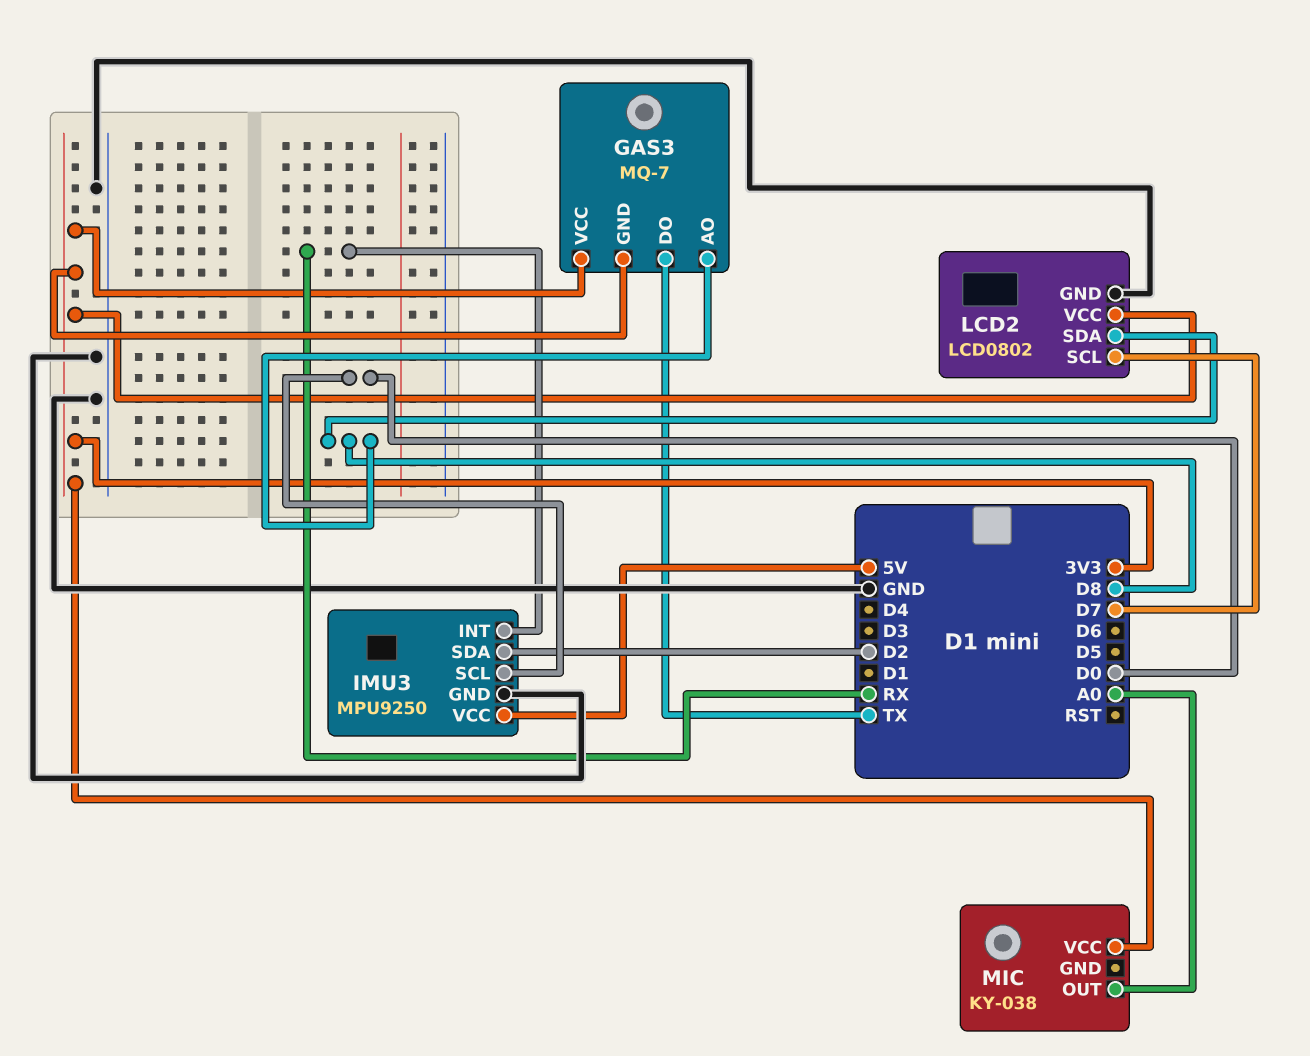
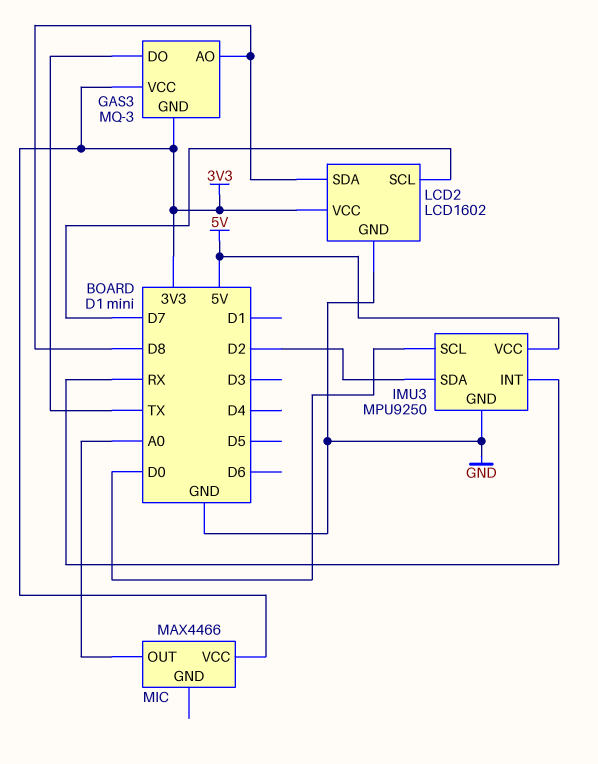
GAS3: MQ-7 -> MQ-3
LCD2: LCD0802 -> LCD1602
MIC: KY-038 -> MAX4466

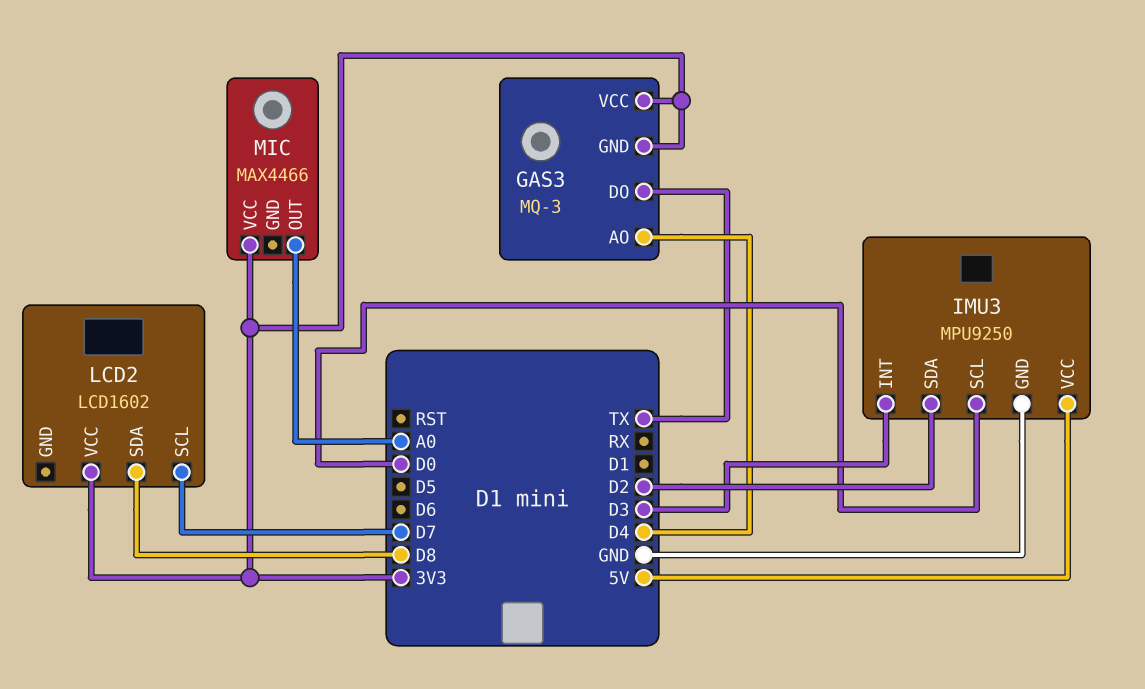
GAS3 pin AO: D8 -> D4
IMU3 pin INT: RX -> D3
LCD2 pin GND: GND -> none

